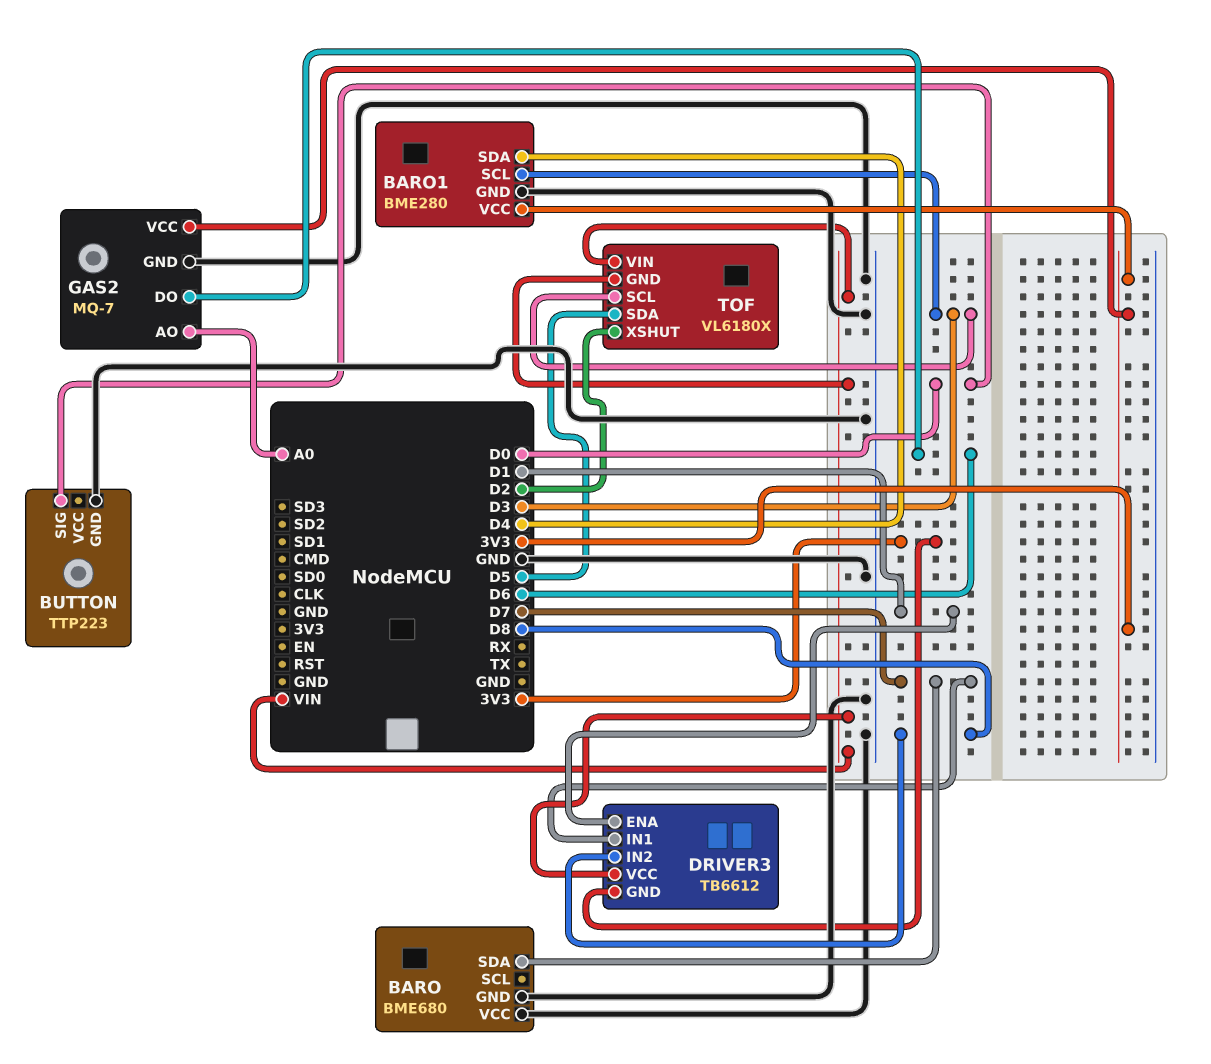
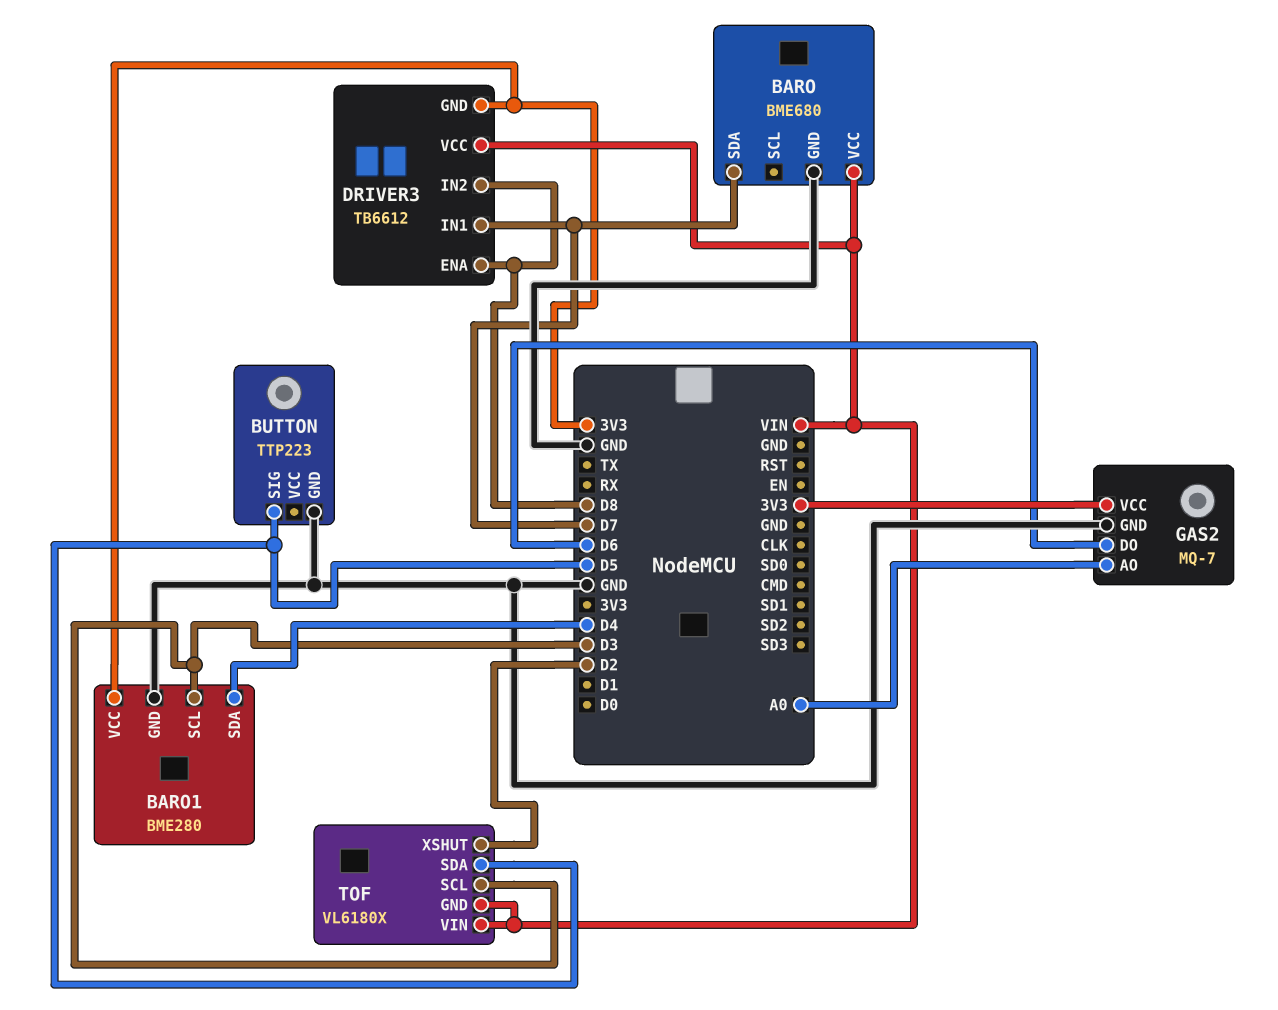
BARO pin VCC: GND -> VIN
BUTTON pin SIG: D0 -> D5
DRIVER3 pin ENA: D1 -> D8

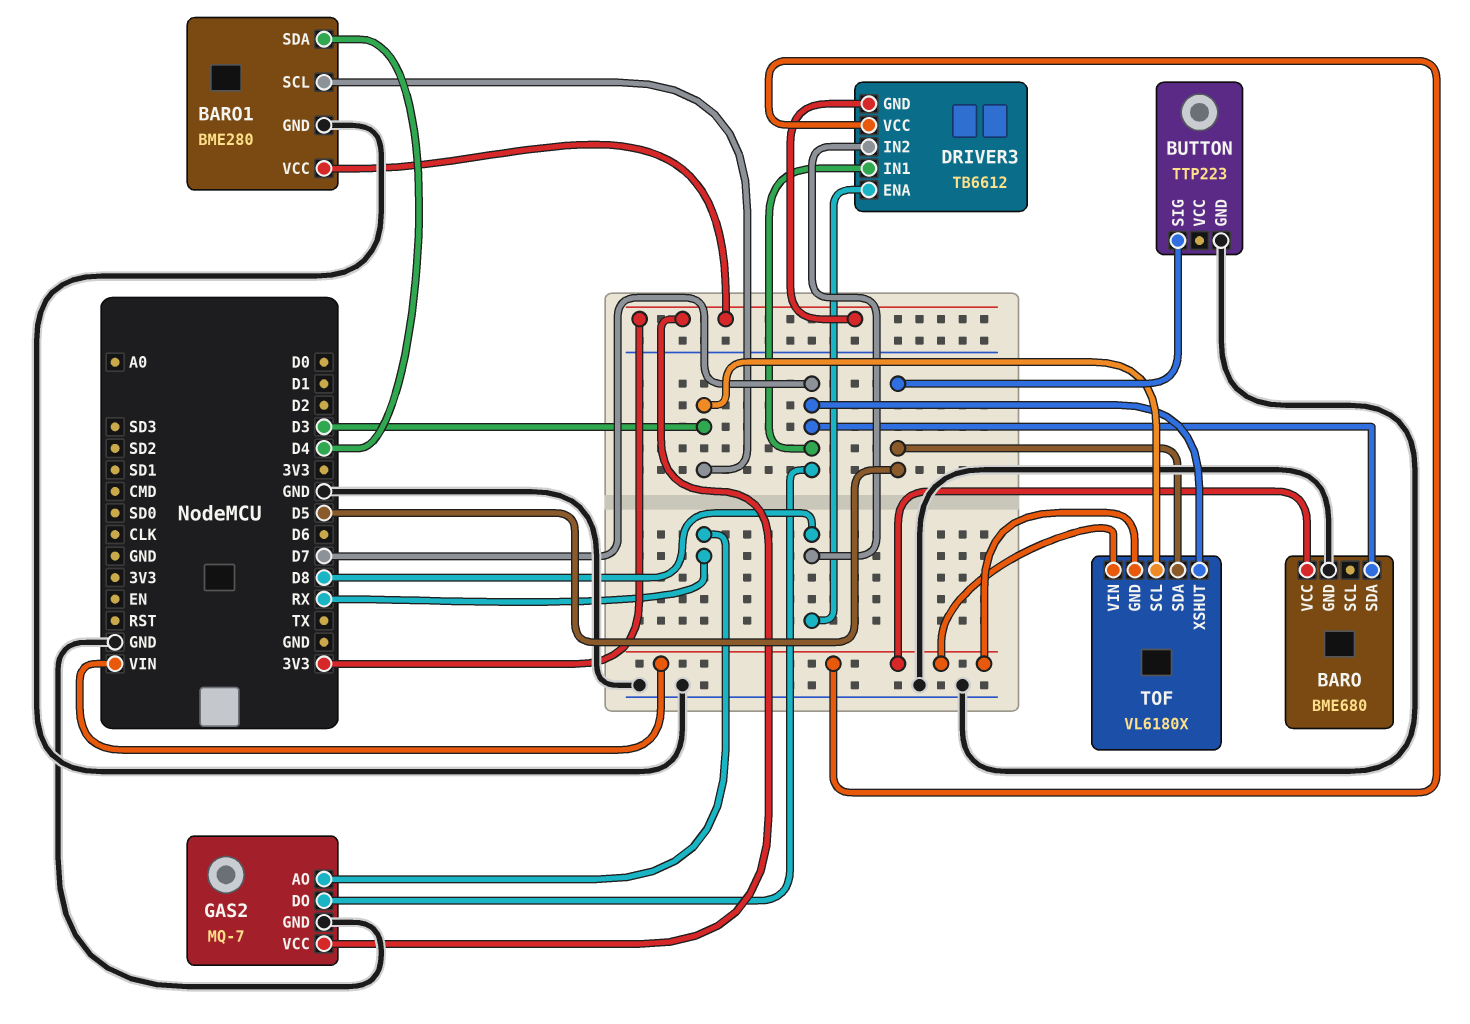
GAS2 pin AO: A0 -> RX
GAS2 pin DO: D6 -> D7
TOF pin XSHUT: D2 -> D7

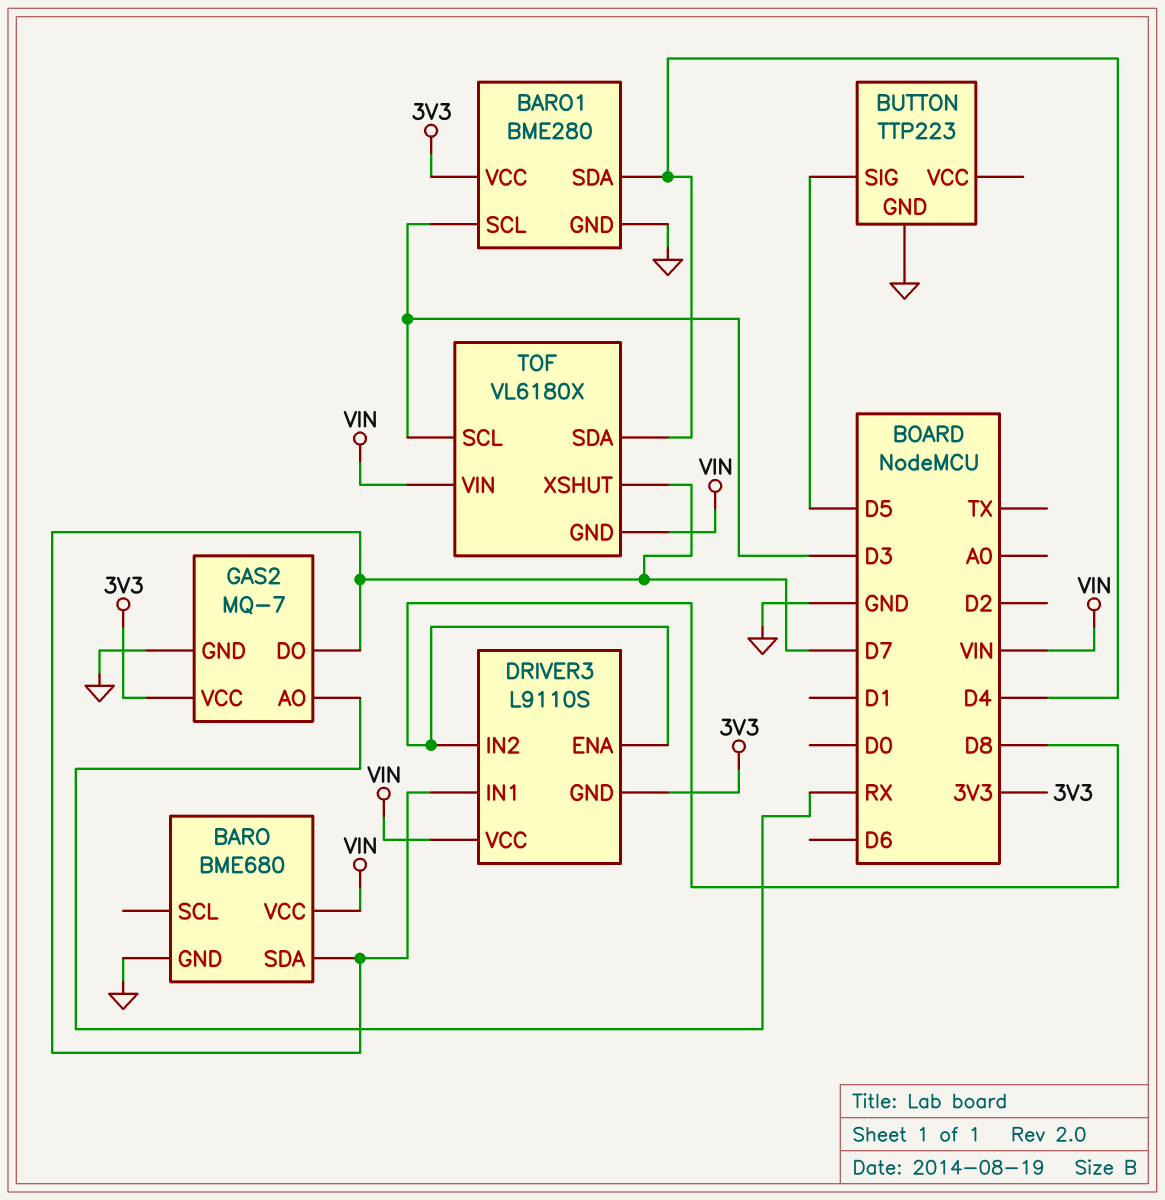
DRIVER3: TB6612 -> L9110S
TOF pin SDA: D5 -> D4

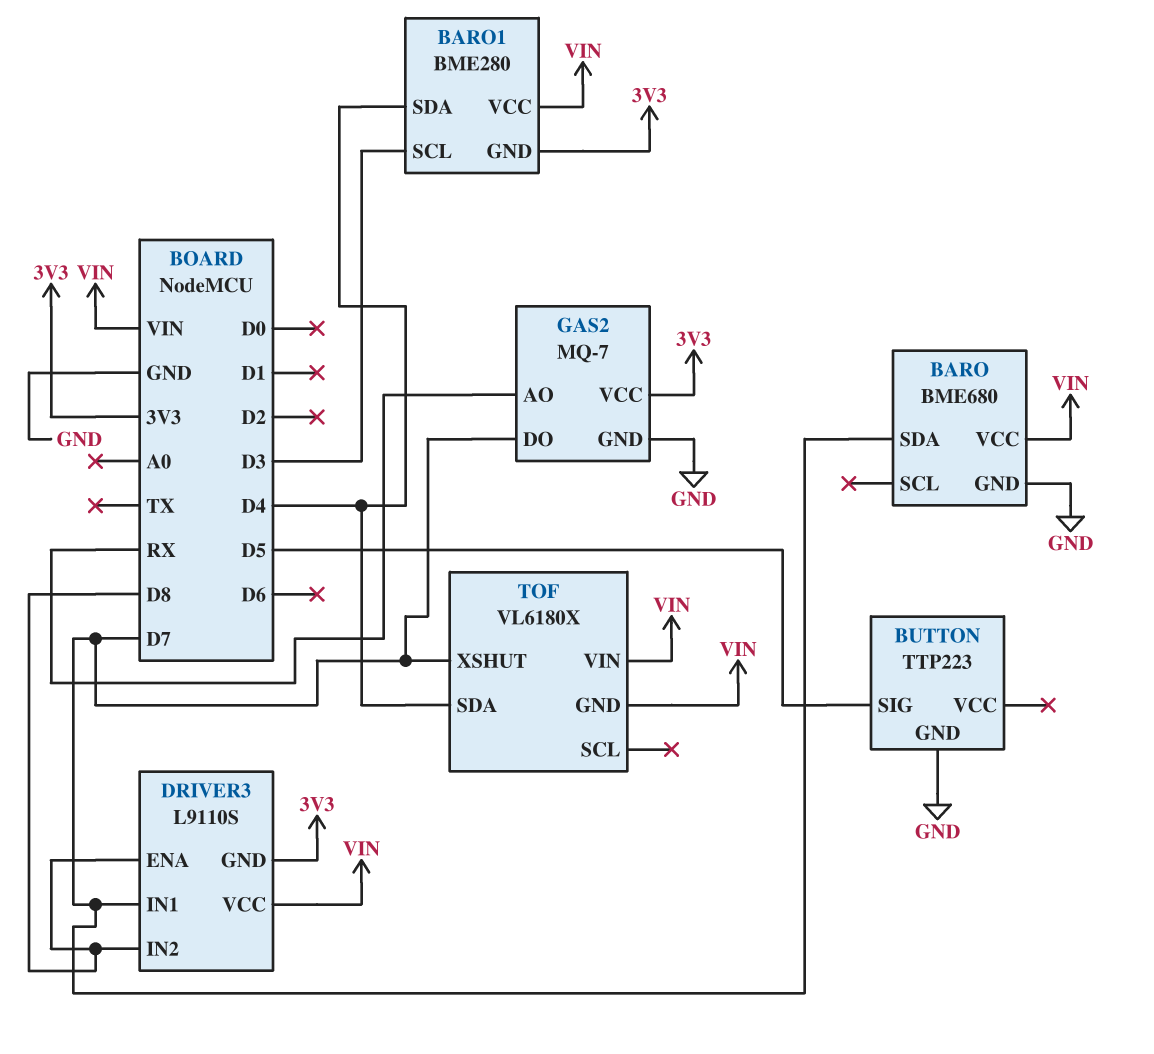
BARO1 pin GND: GND -> 3V3
BARO1 pin VCC: 3V3 -> VIN
TOF pin SCL: D3 -> none

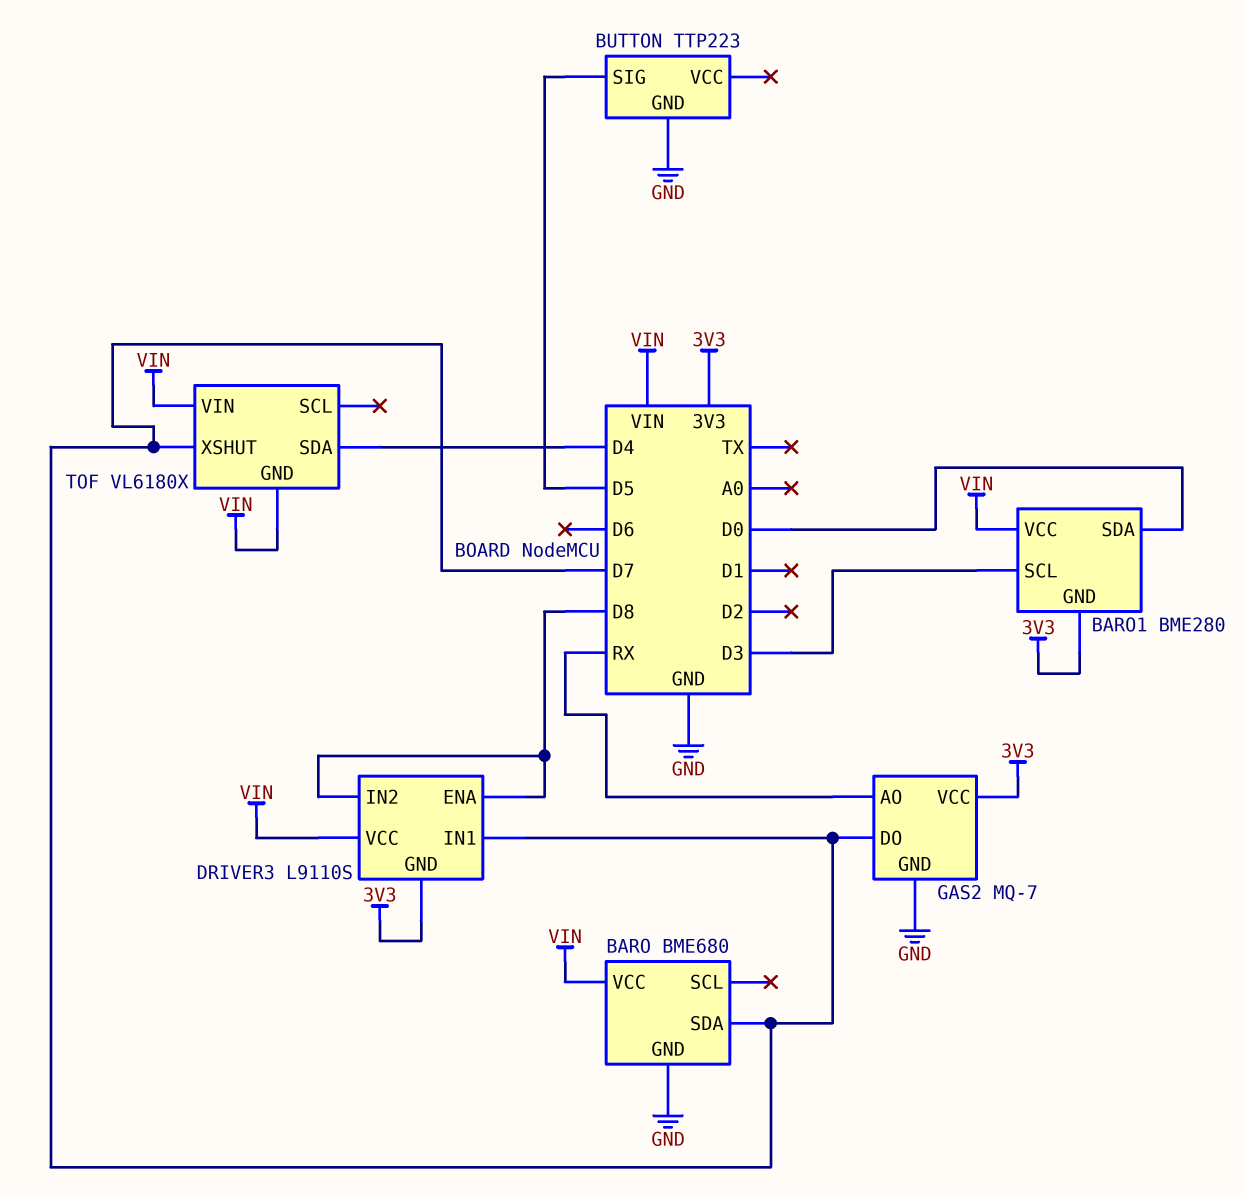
BARO1 pin SDA: D4 -> D0

